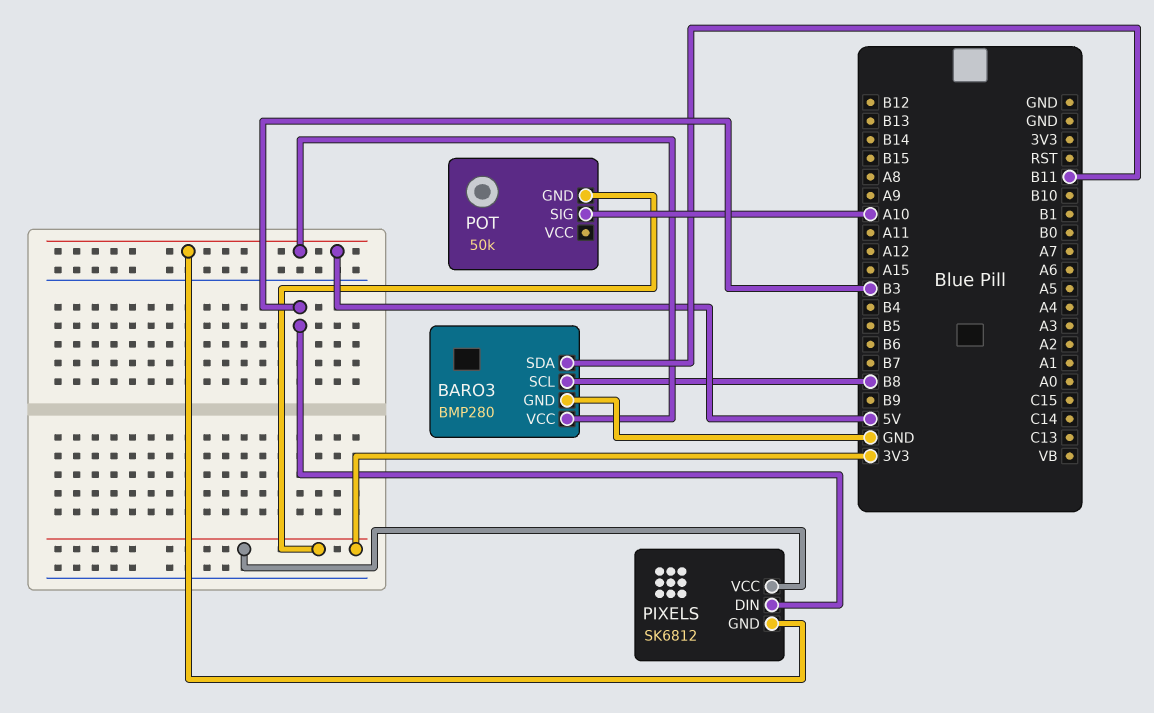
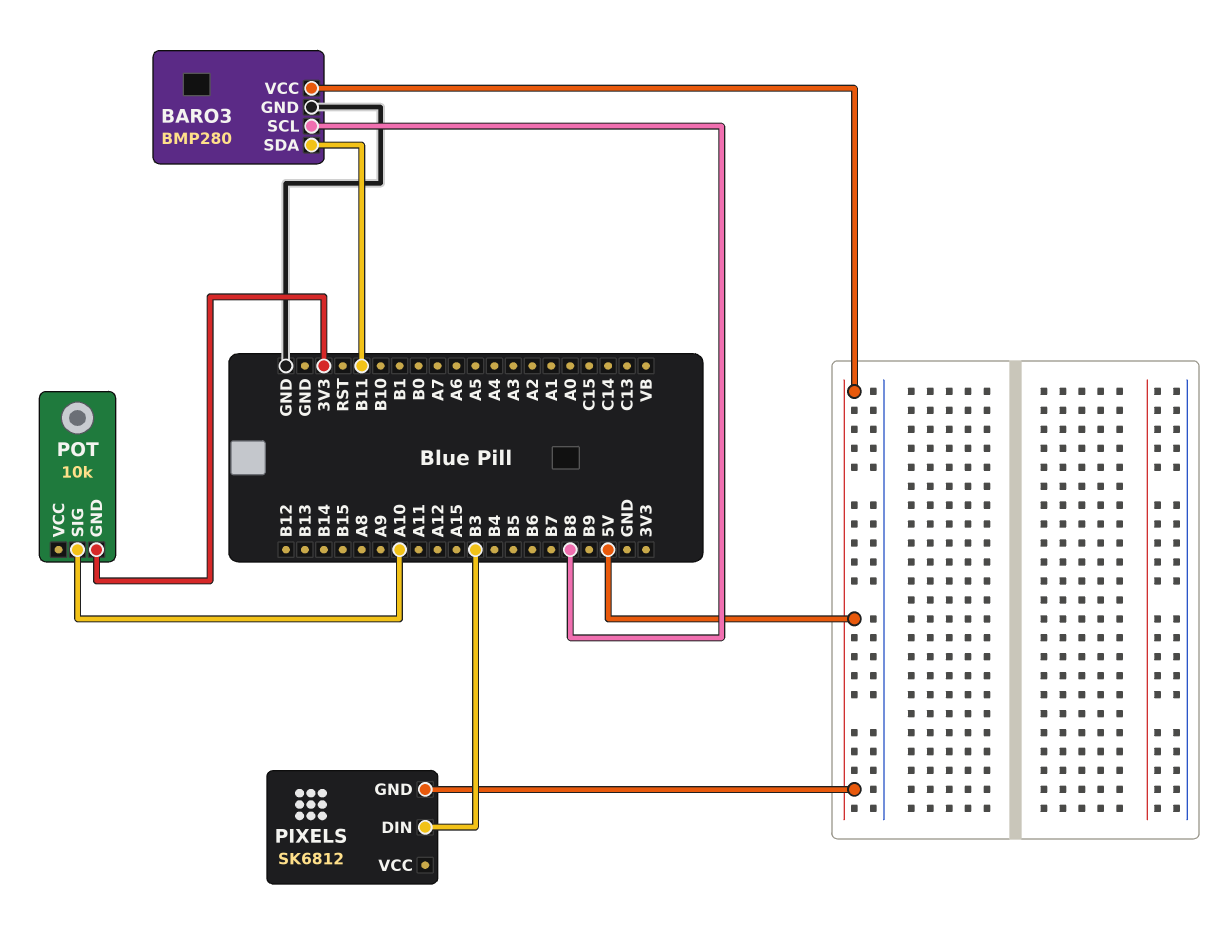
PIXELS pin VCC: 3V3 -> none
POT: 50k -> 10k

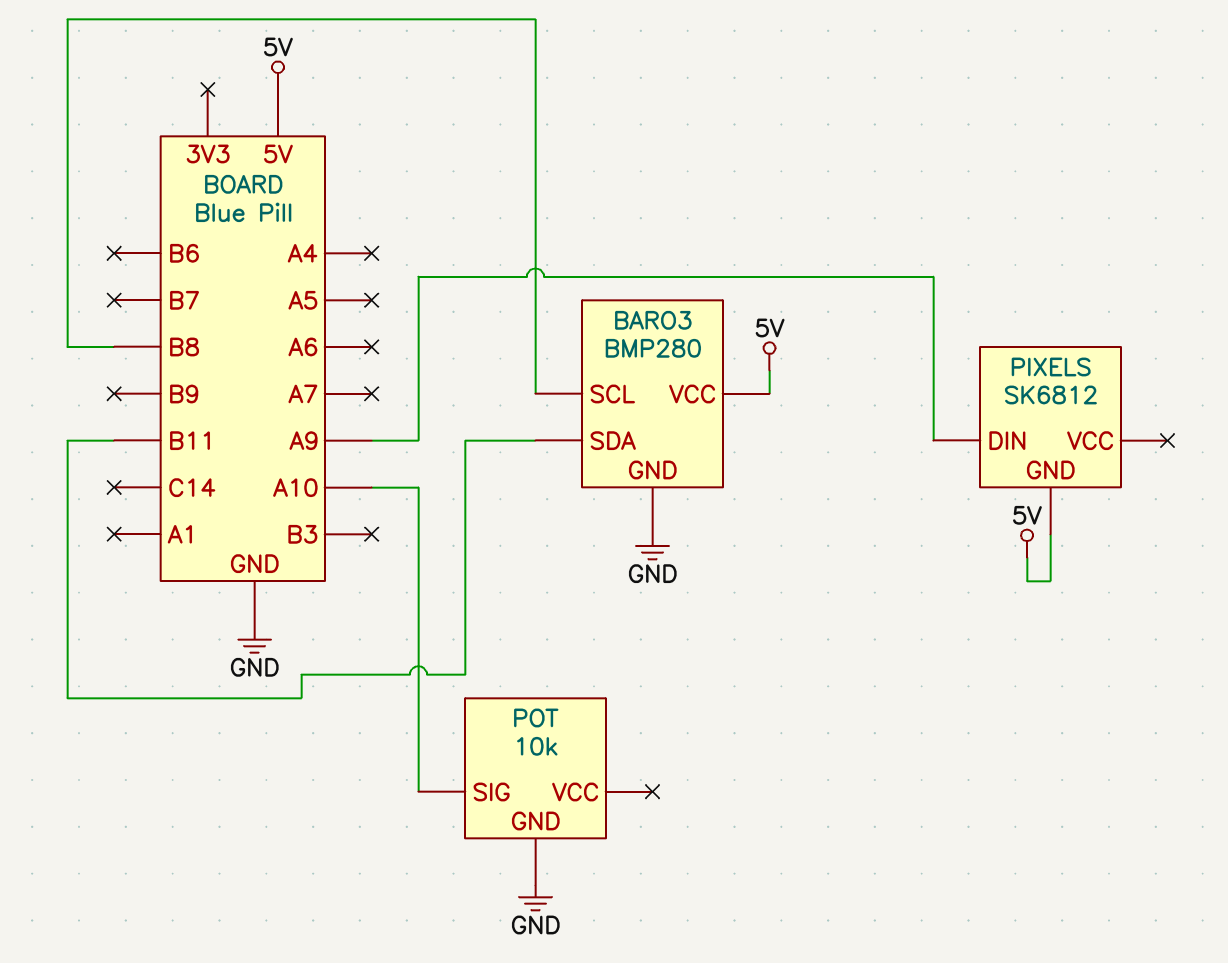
PIXELS pin DIN: B3 -> A9
POT pin GND: 3V3 -> GND

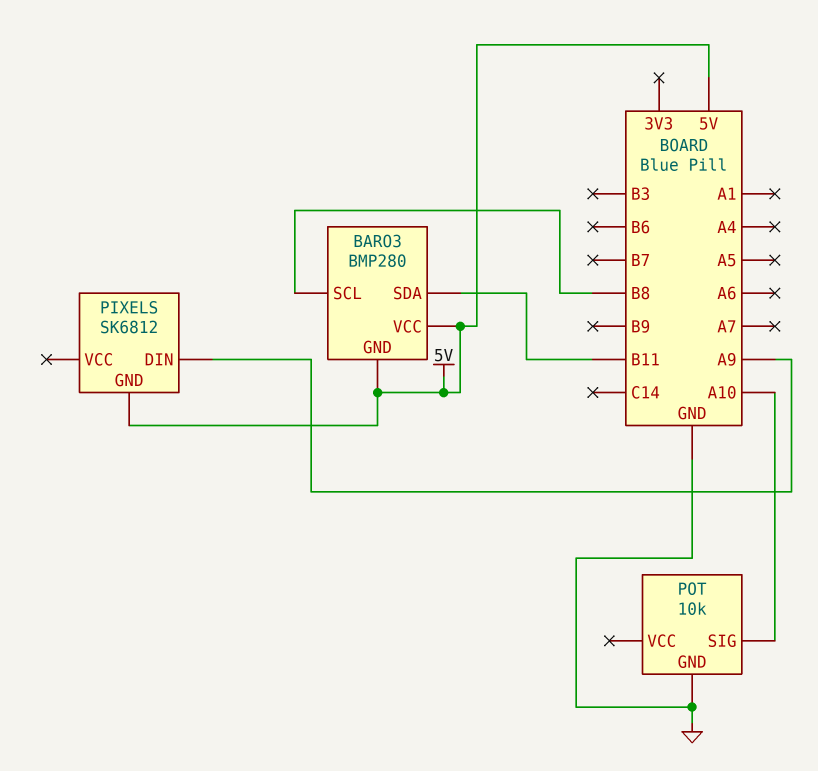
BARO3 pin GND: GND -> 5V

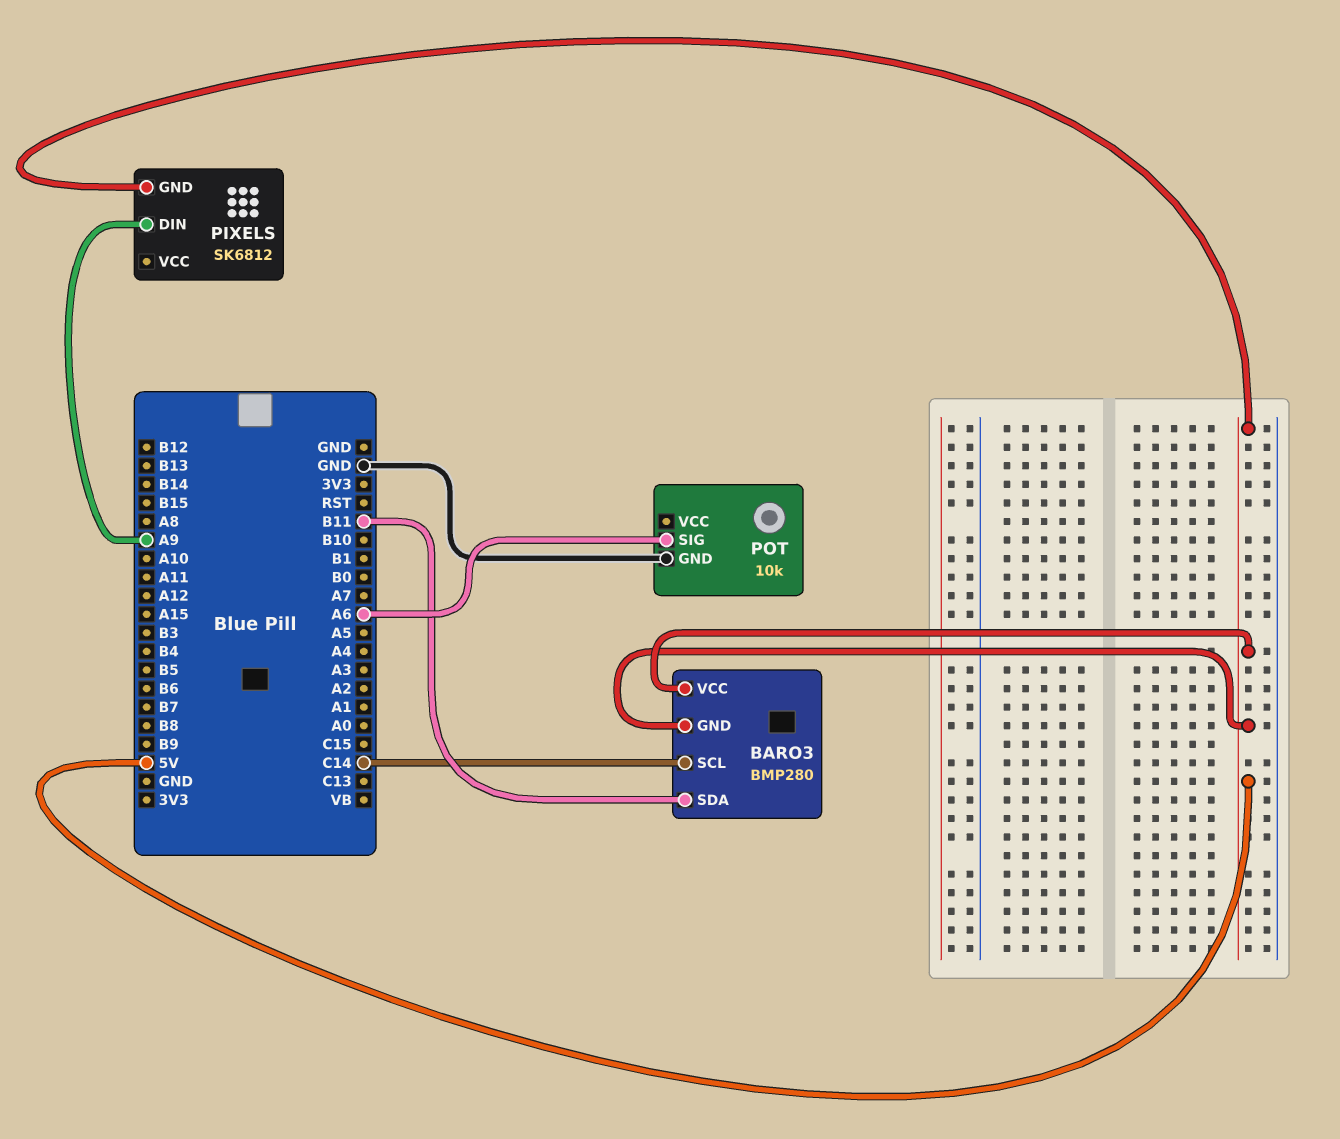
BARO3 pin SCL: B8 -> C14
POT pin SIG: A10 -> A6

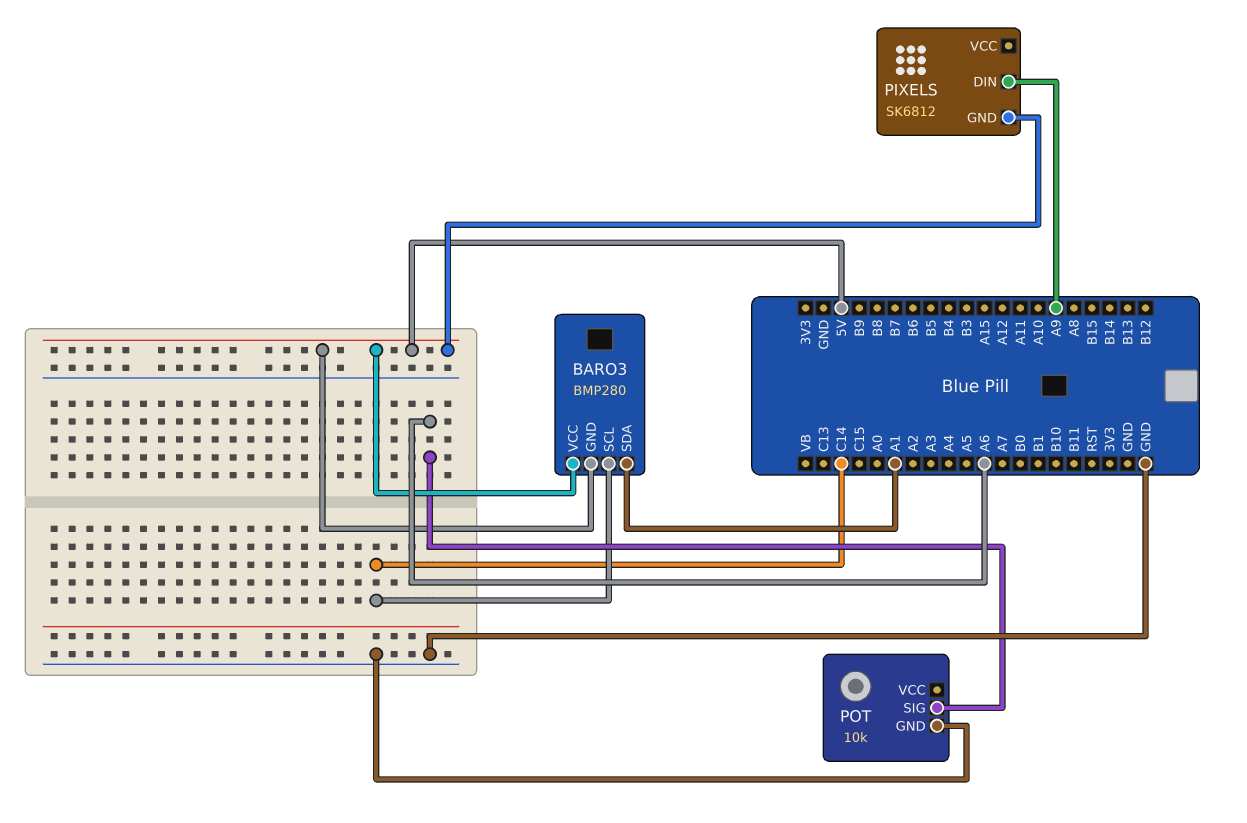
BARO3 pin SDA: B11 -> A1

